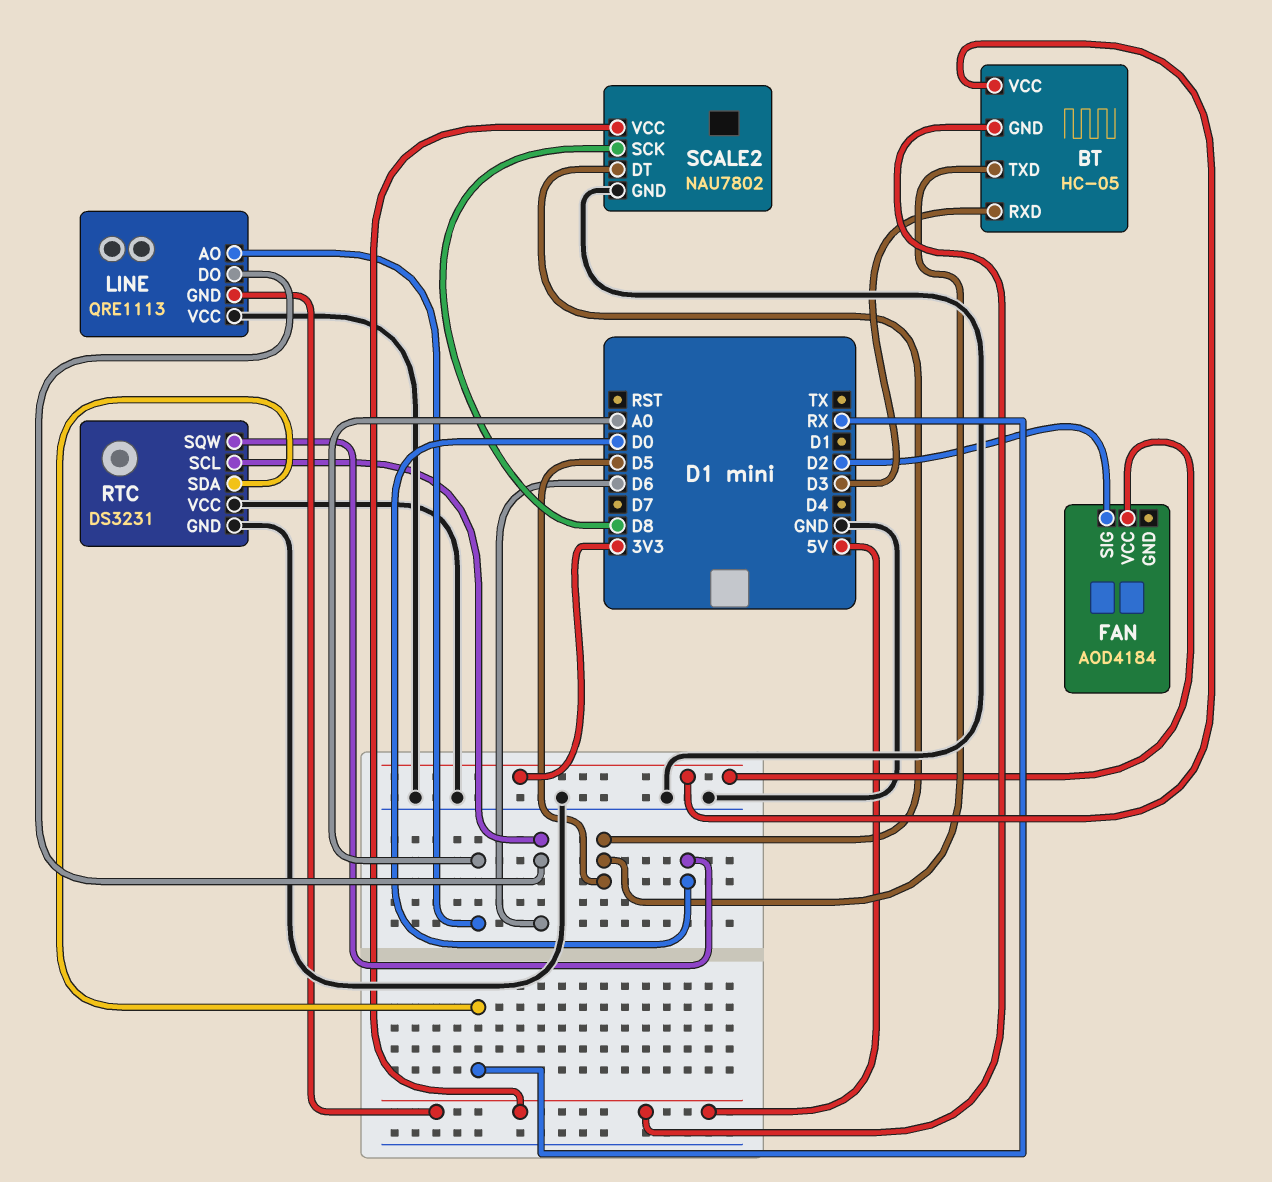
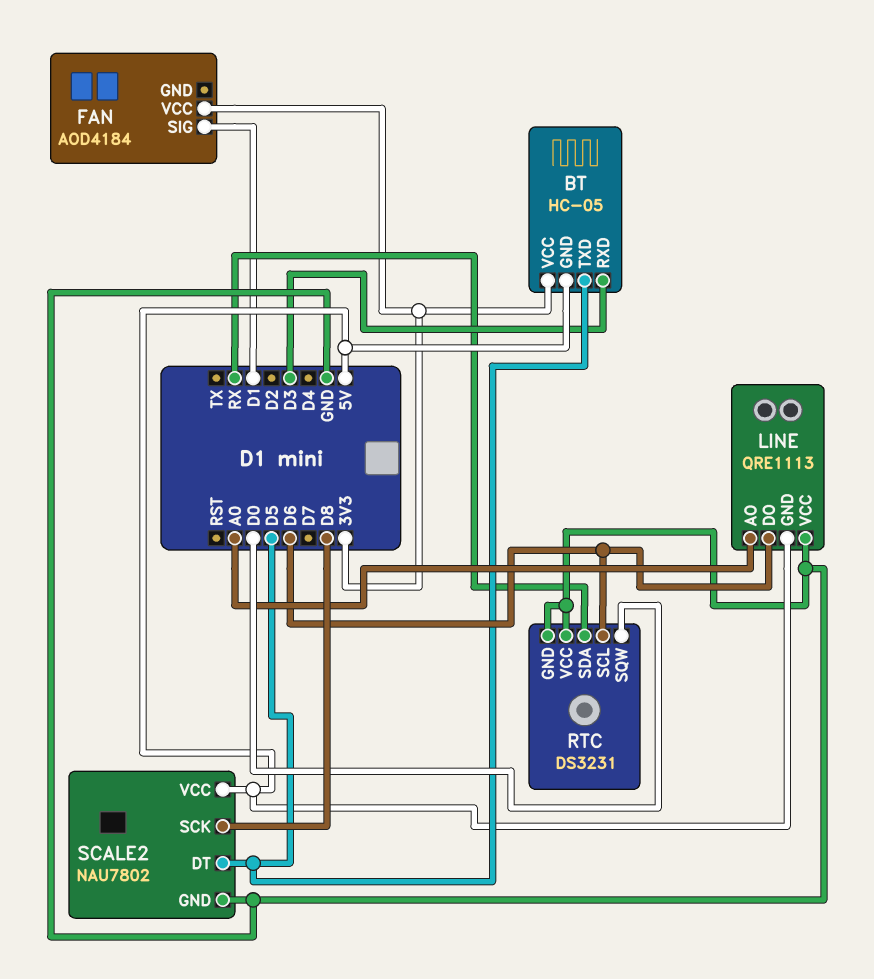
FAN pin SIG: D2 -> D1

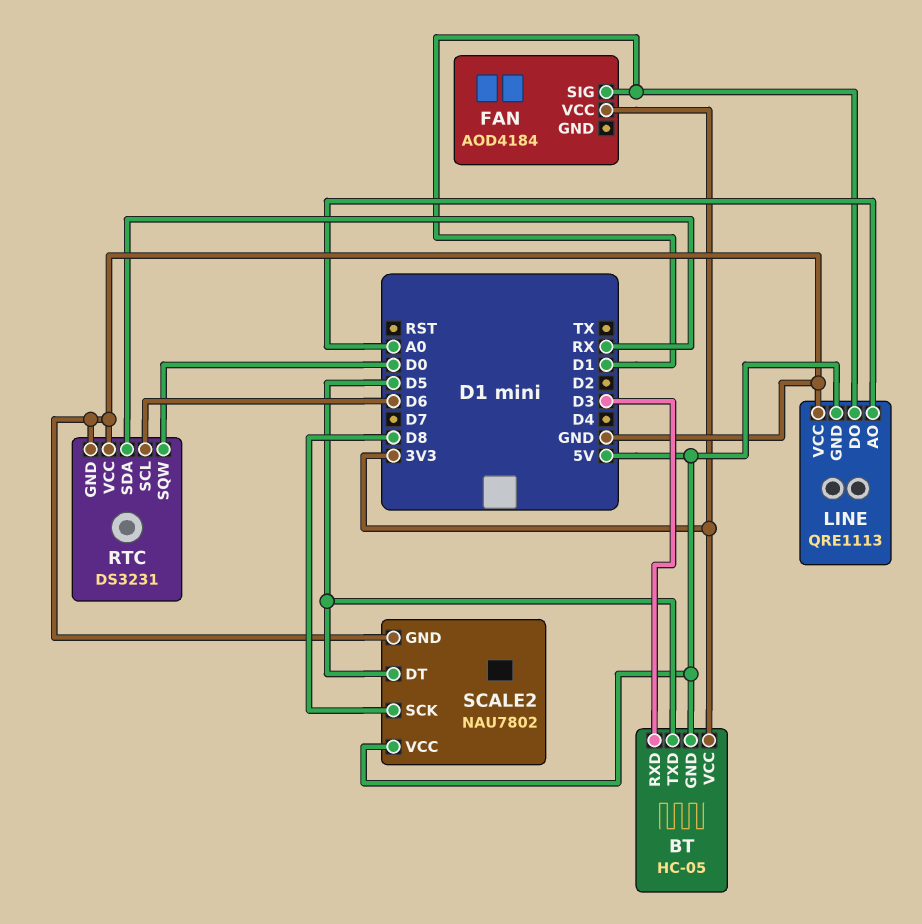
LINE pin DO: D6 -> D1

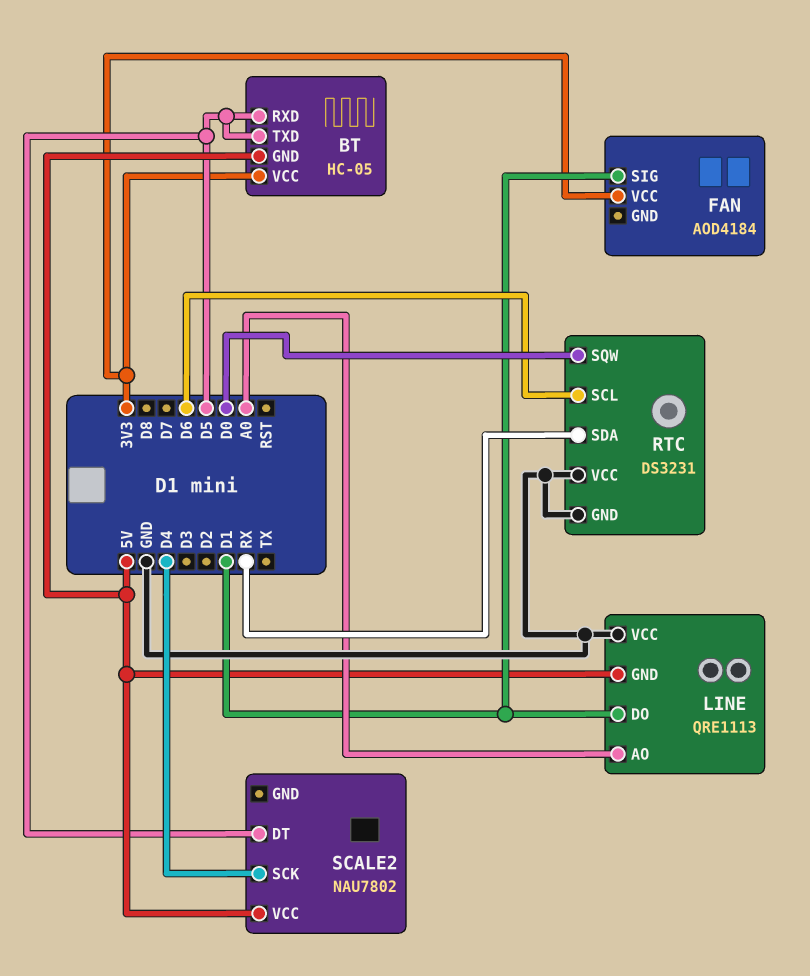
BT pin RXD: D3 -> D5
SCALE2 pin GND: GND -> none
SCALE2 pin SCK: D8 -> D4

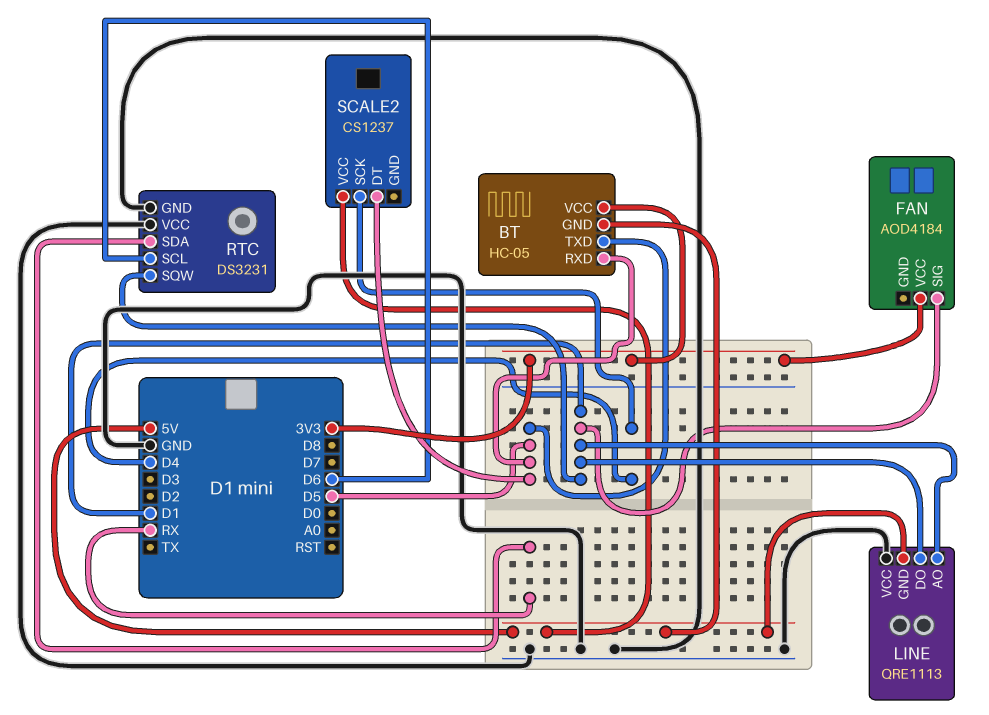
LINE pin AO: A0 -> D1
RTC pin SQW: D0 -> D1
SCALE2: NAU7802 -> CS1237

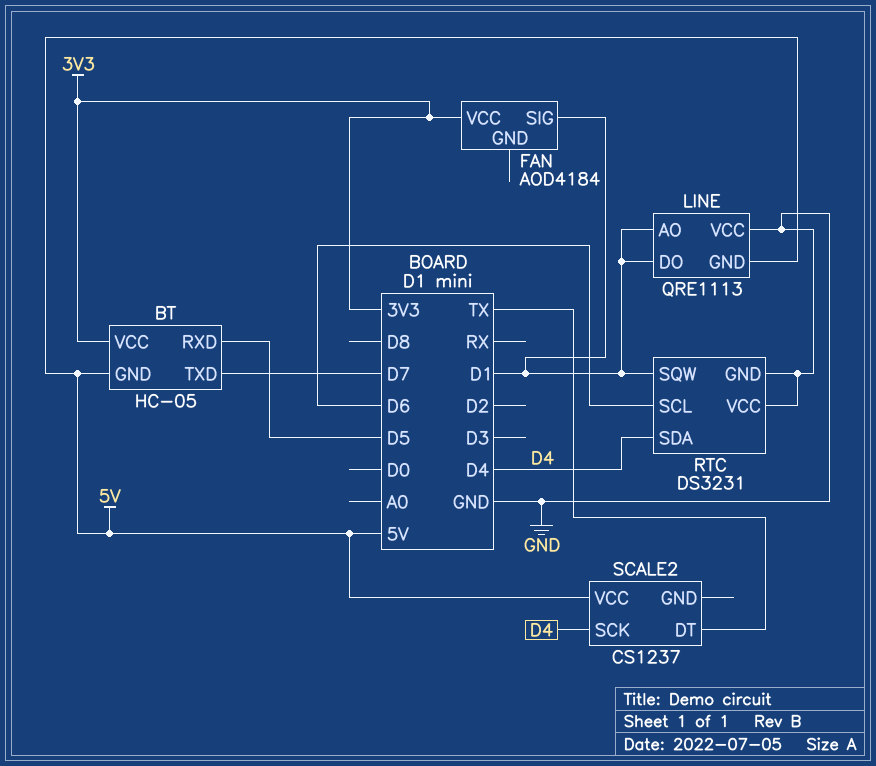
BT pin TXD: D5 -> D7
RTC pin SDA: RX -> D4
SCALE2 pin DT: D5 -> TX

